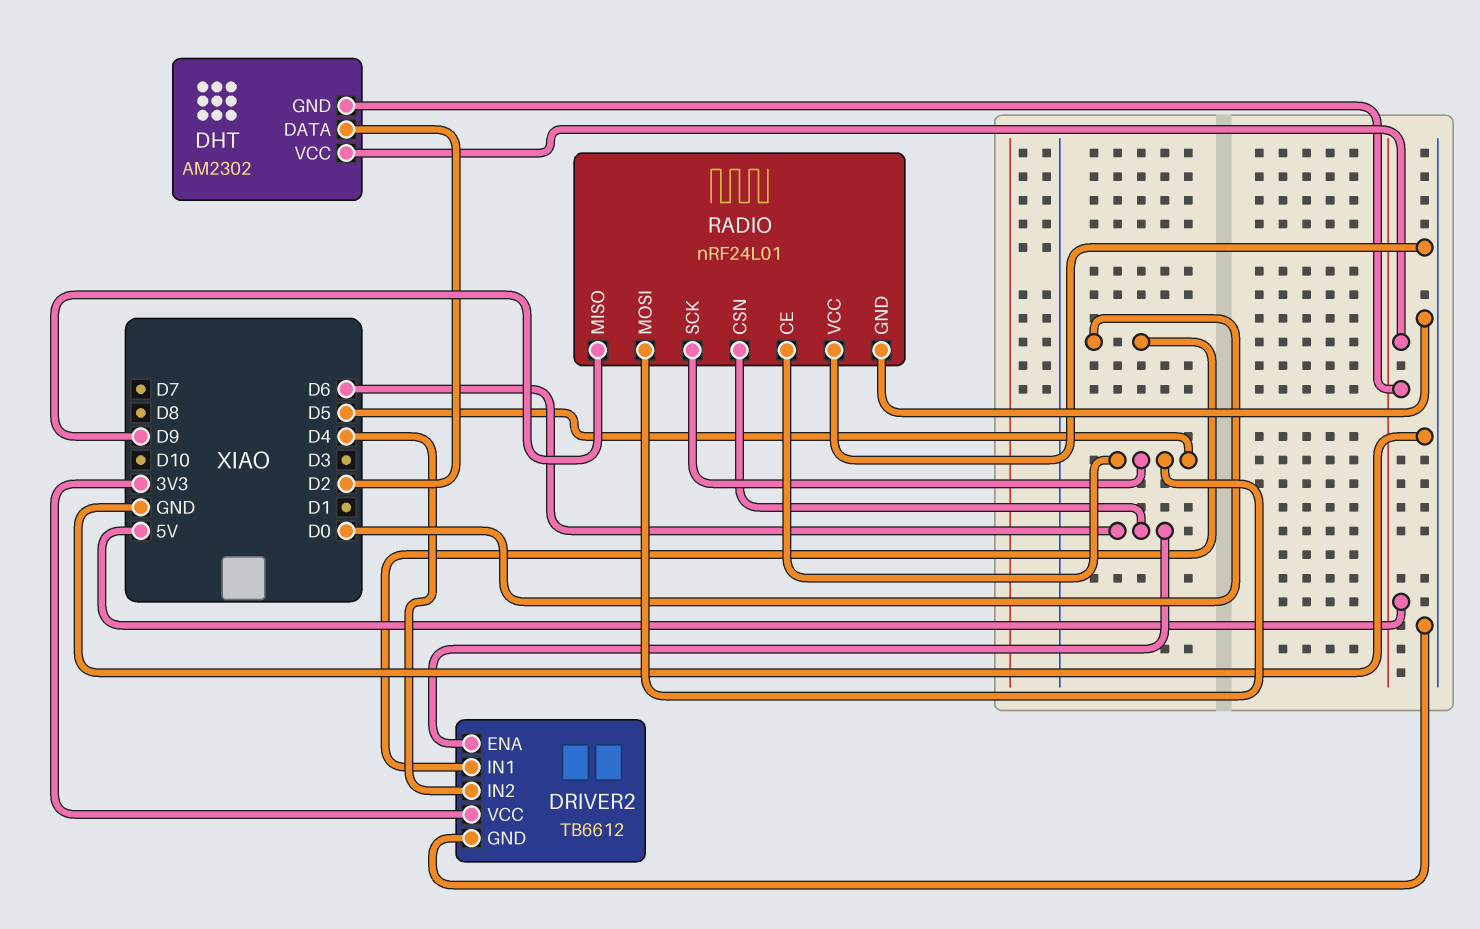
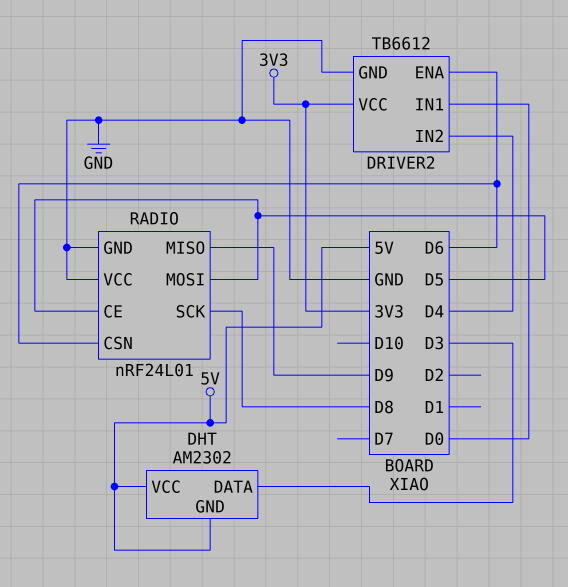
DHT pin DATA: D2 -> D3
RADIO pin SCK: D5 -> D8

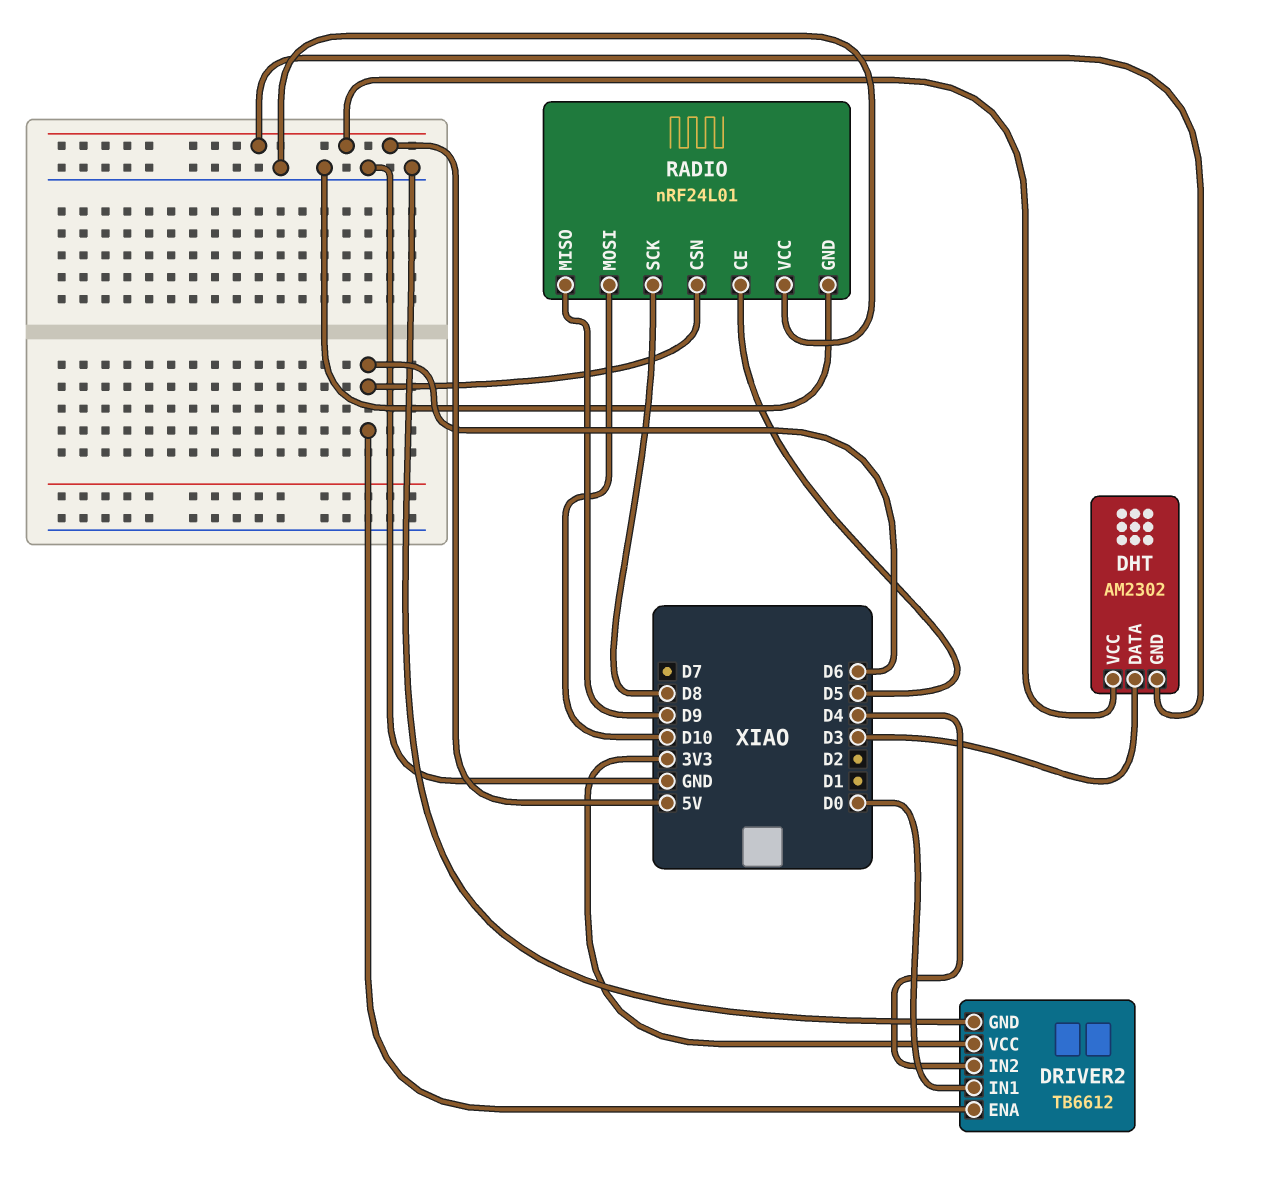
RADIO pin MOSI: D5 -> D10

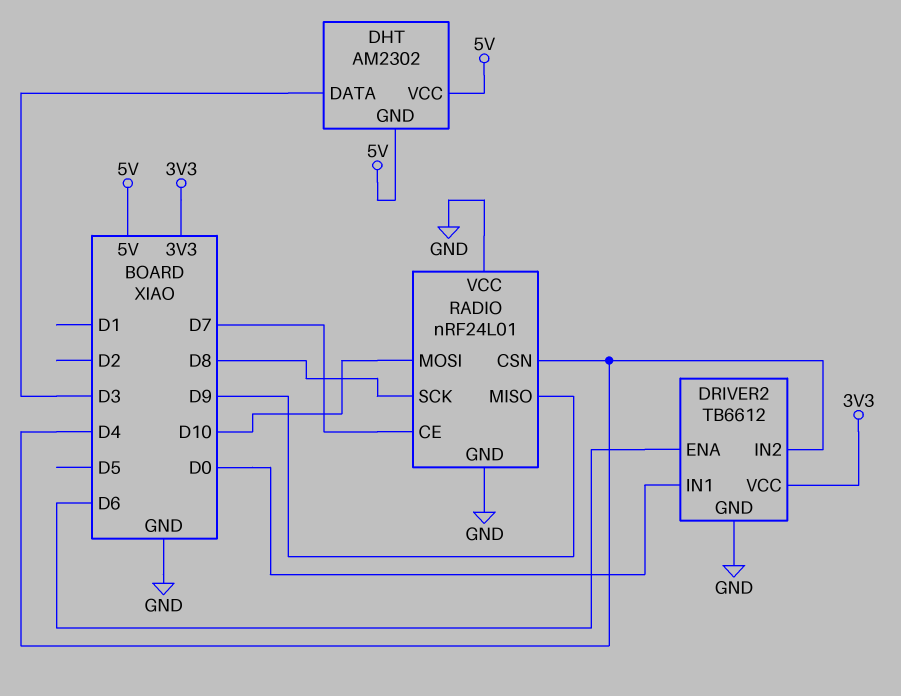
RADIO pin CE: D5 -> D7
RADIO pin CSN: D6 -> D4

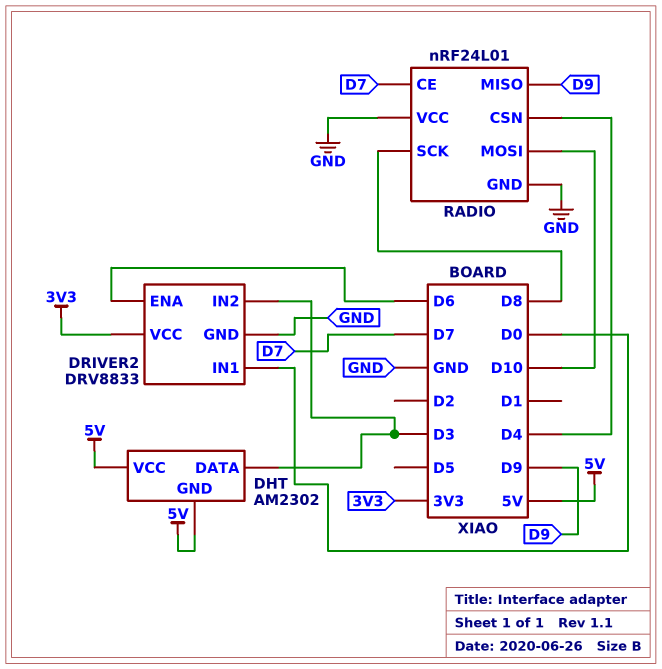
DRIVER2: TB6612 -> DRV8833
DRIVER2 pin IN2: D4 -> D3

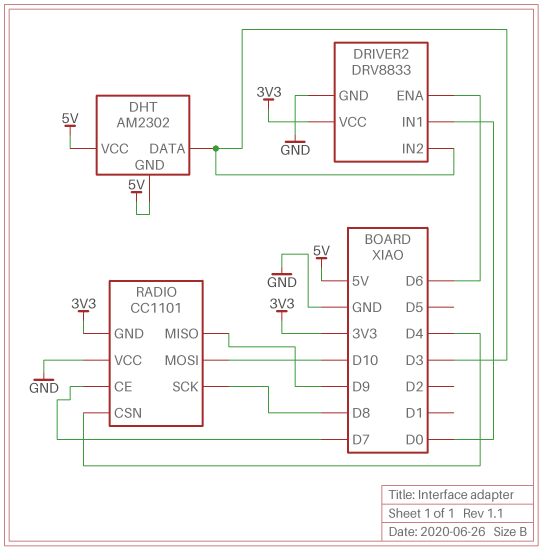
RADIO: nRF24L01 -> CC1101
RADIO pin GND: GND -> 3V3

